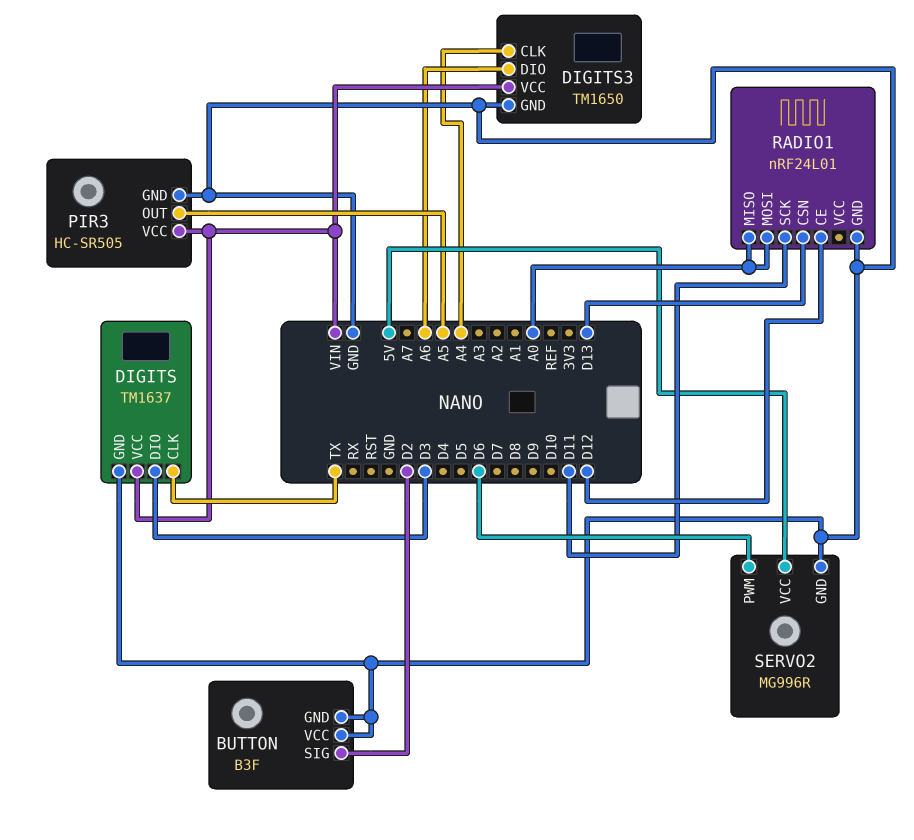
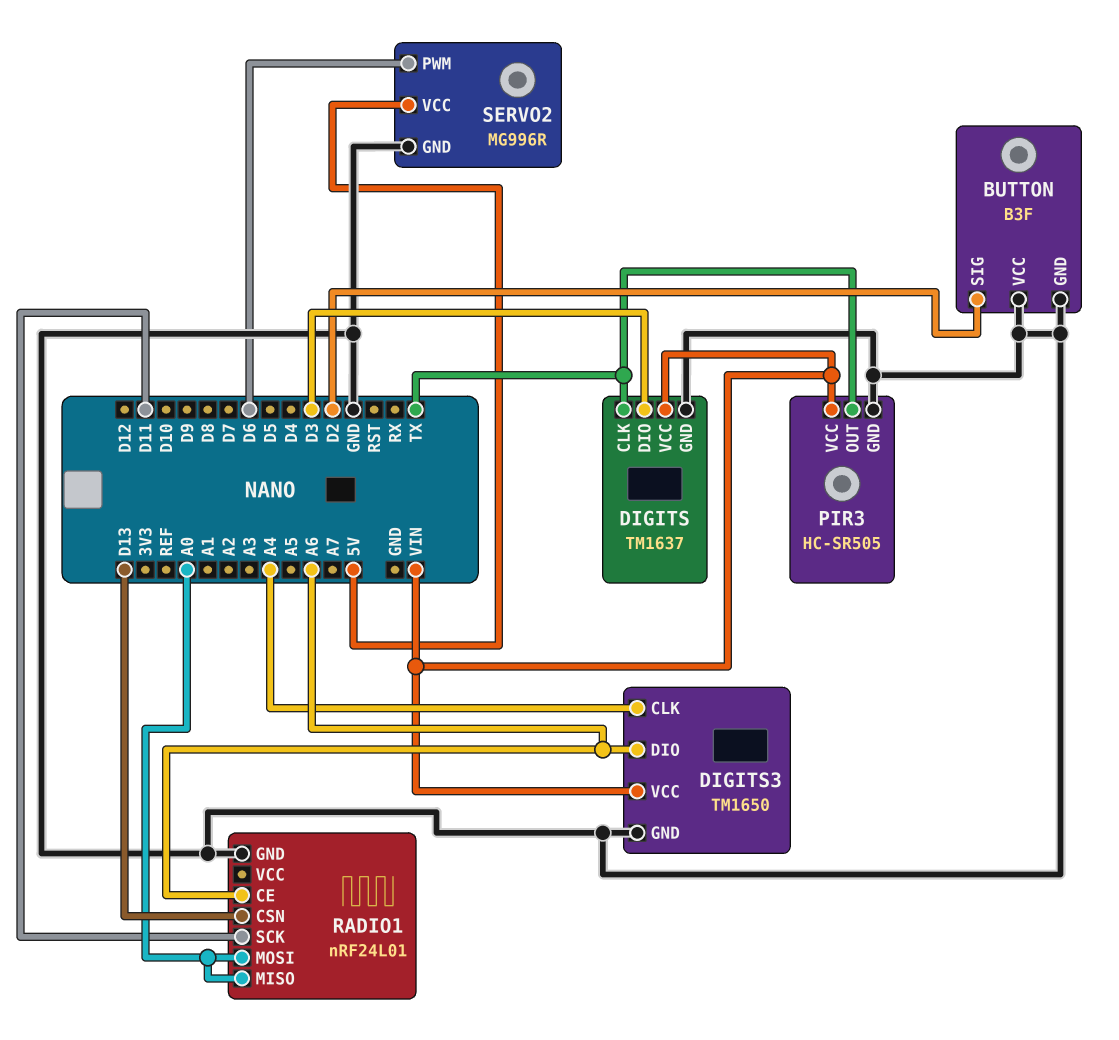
PIR3 pin OUT: A5 -> TX
RADIO1 pin CE: D12 -> A6

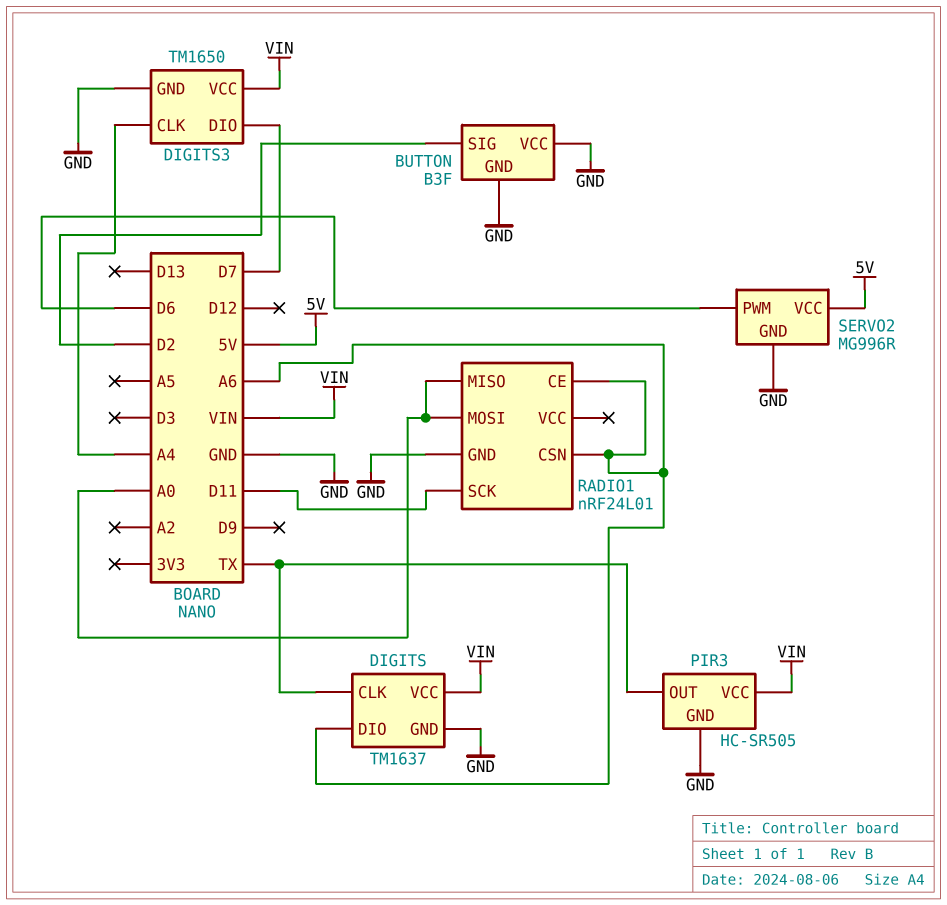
DIGITS pin DIO: D3 -> A6
DIGITS3 pin DIO: A6 -> D7
RADIO1 pin CSN: D13 -> A6

